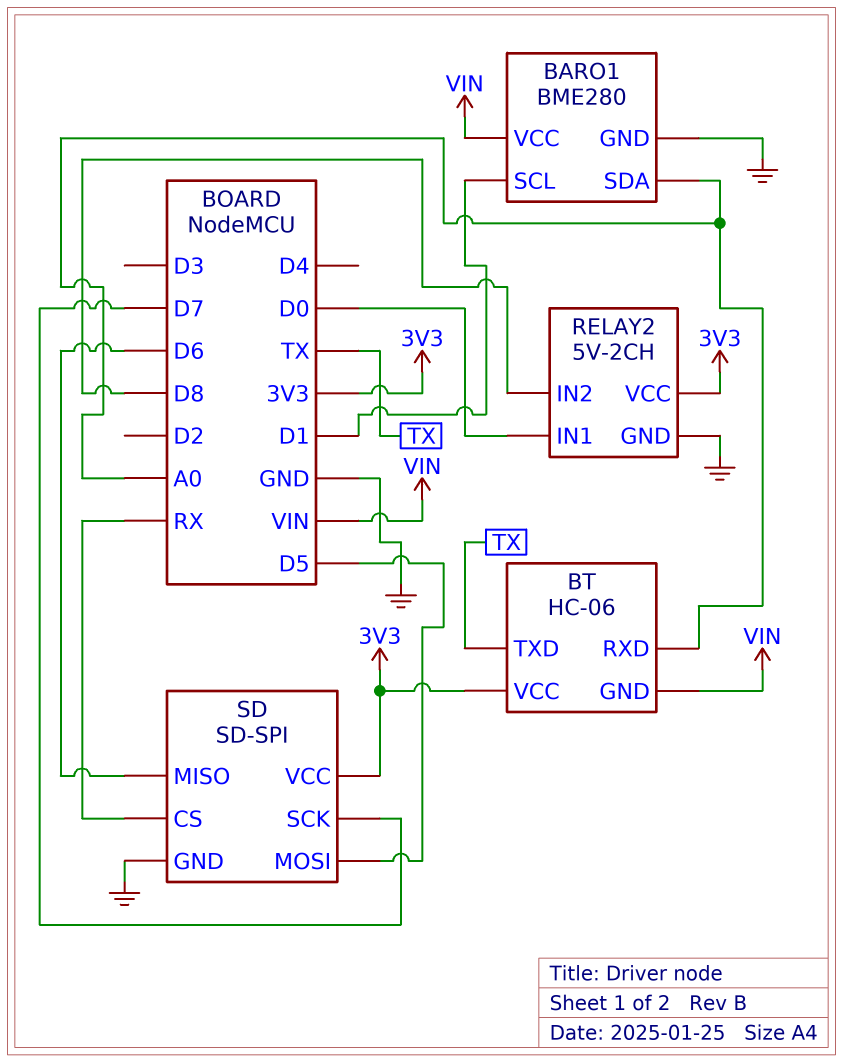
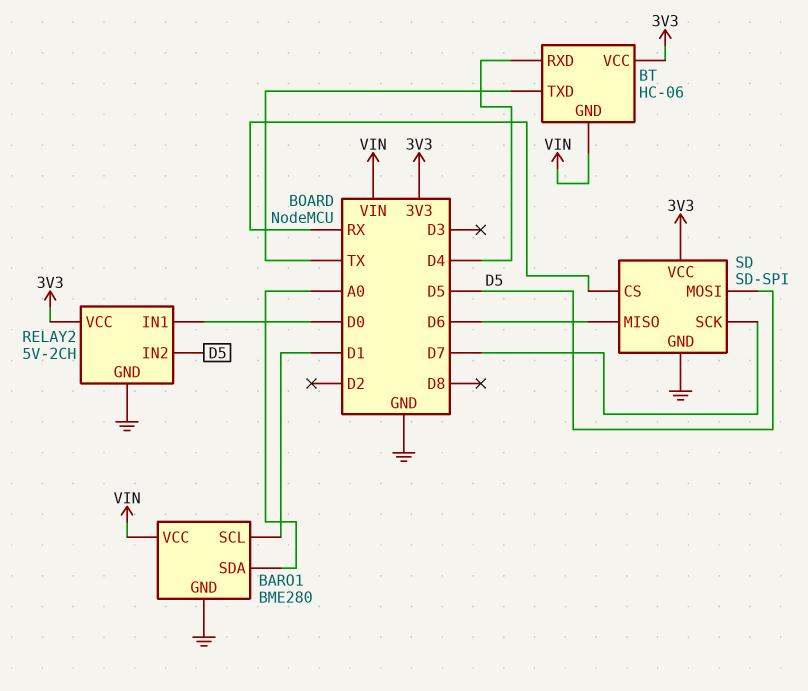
BT pin RXD: A0 -> D4
RELAY2 pin IN2: D8 -> D5

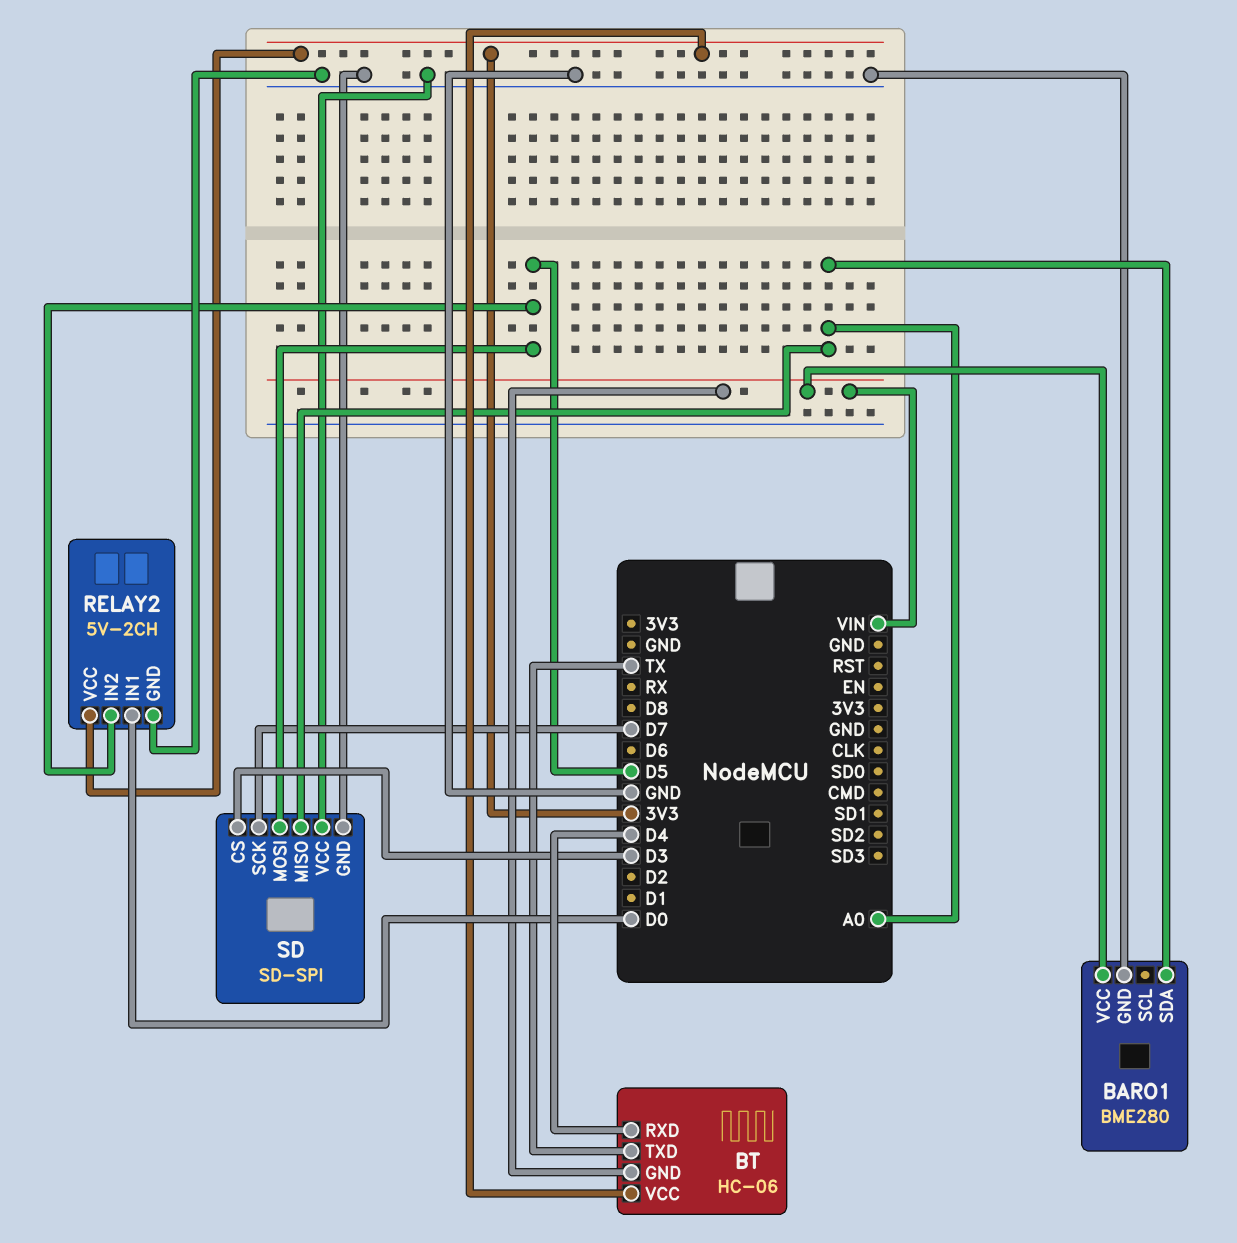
BARO1 pin SCL: D1 -> none
SD pin CS: RX -> D3
SD pin MISO: D6 -> A0
SD pin VCC: 3V3 -> GND

